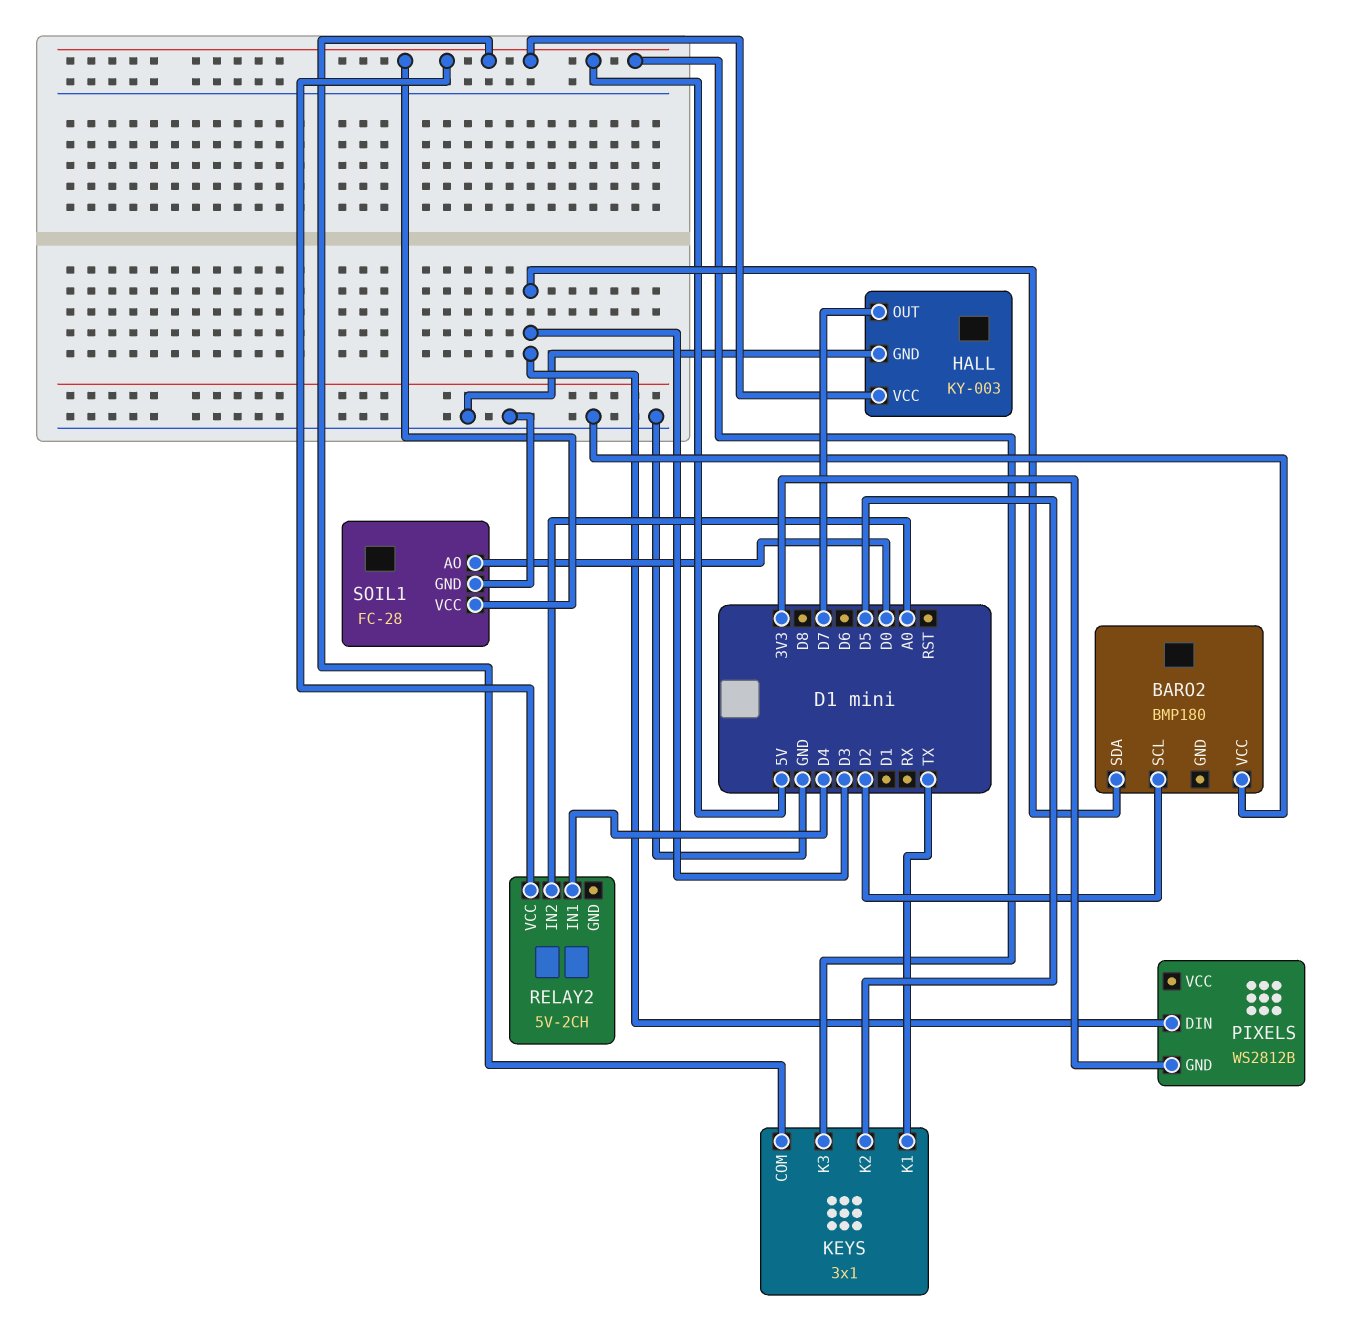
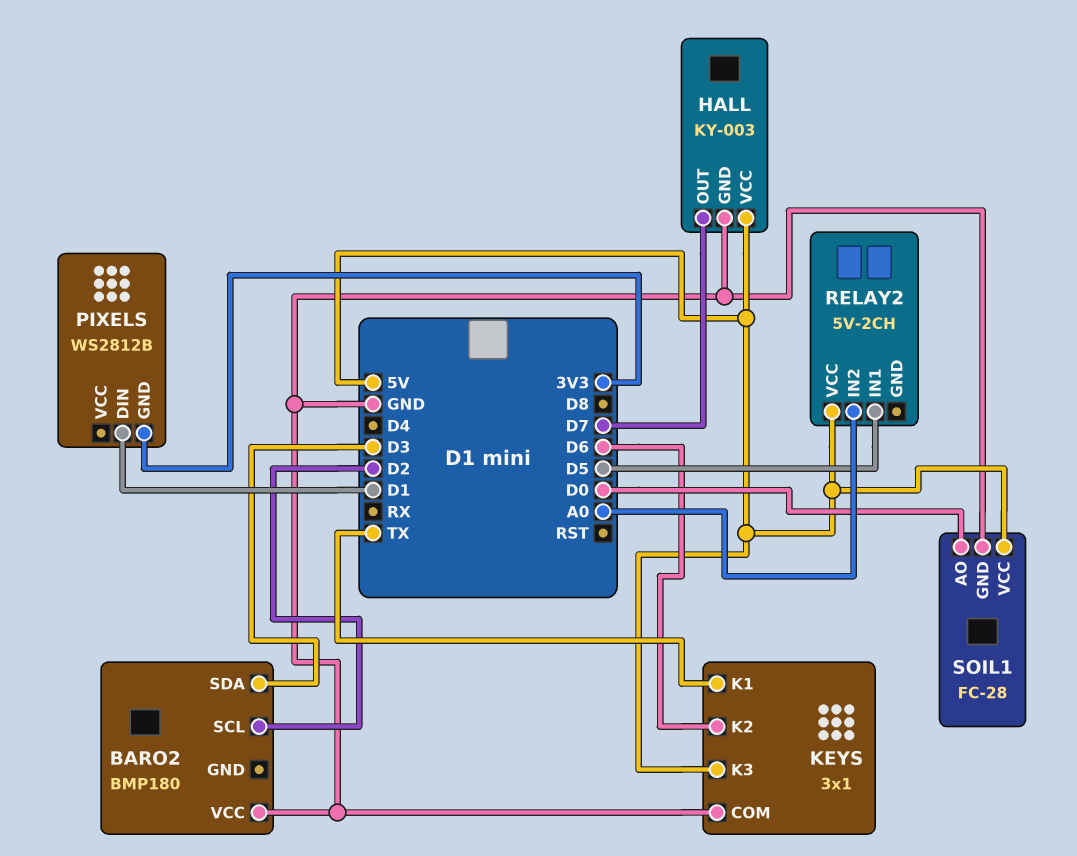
KEYS pin COM: 5V -> GND
KEYS pin K2: D5 -> D6
PIXELS pin DIN: D3 -> D1
RELAY2 pin IN1: D4 -> D5

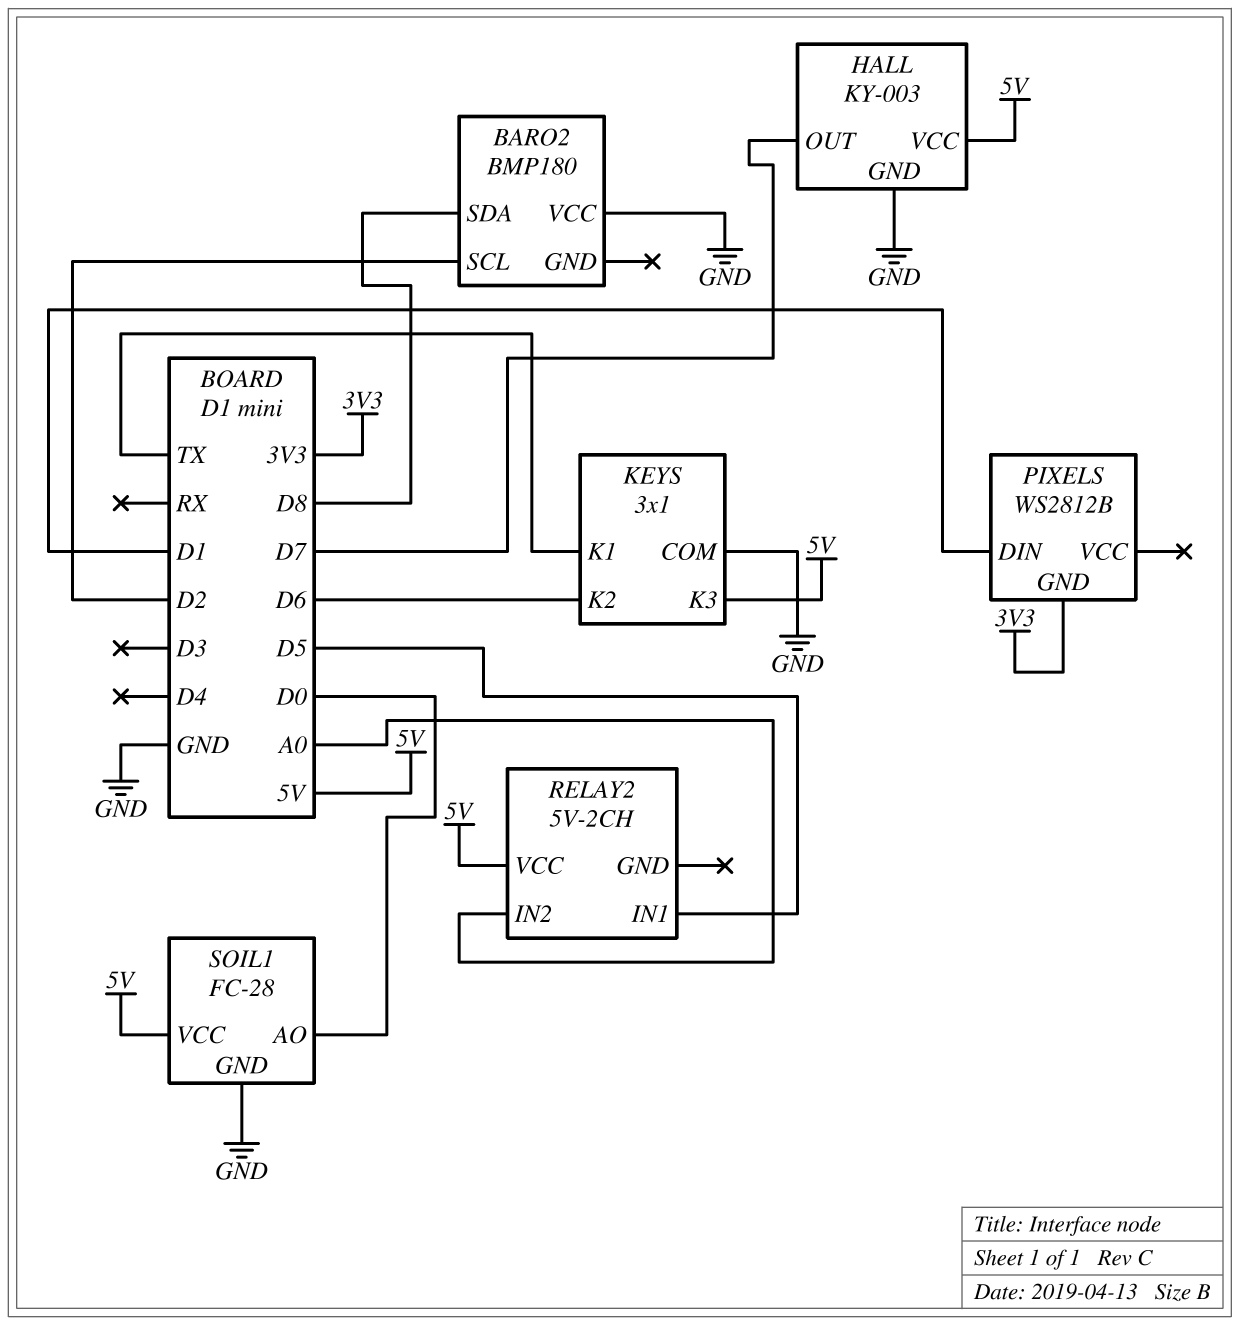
BARO2 pin SDA: D3 -> D8

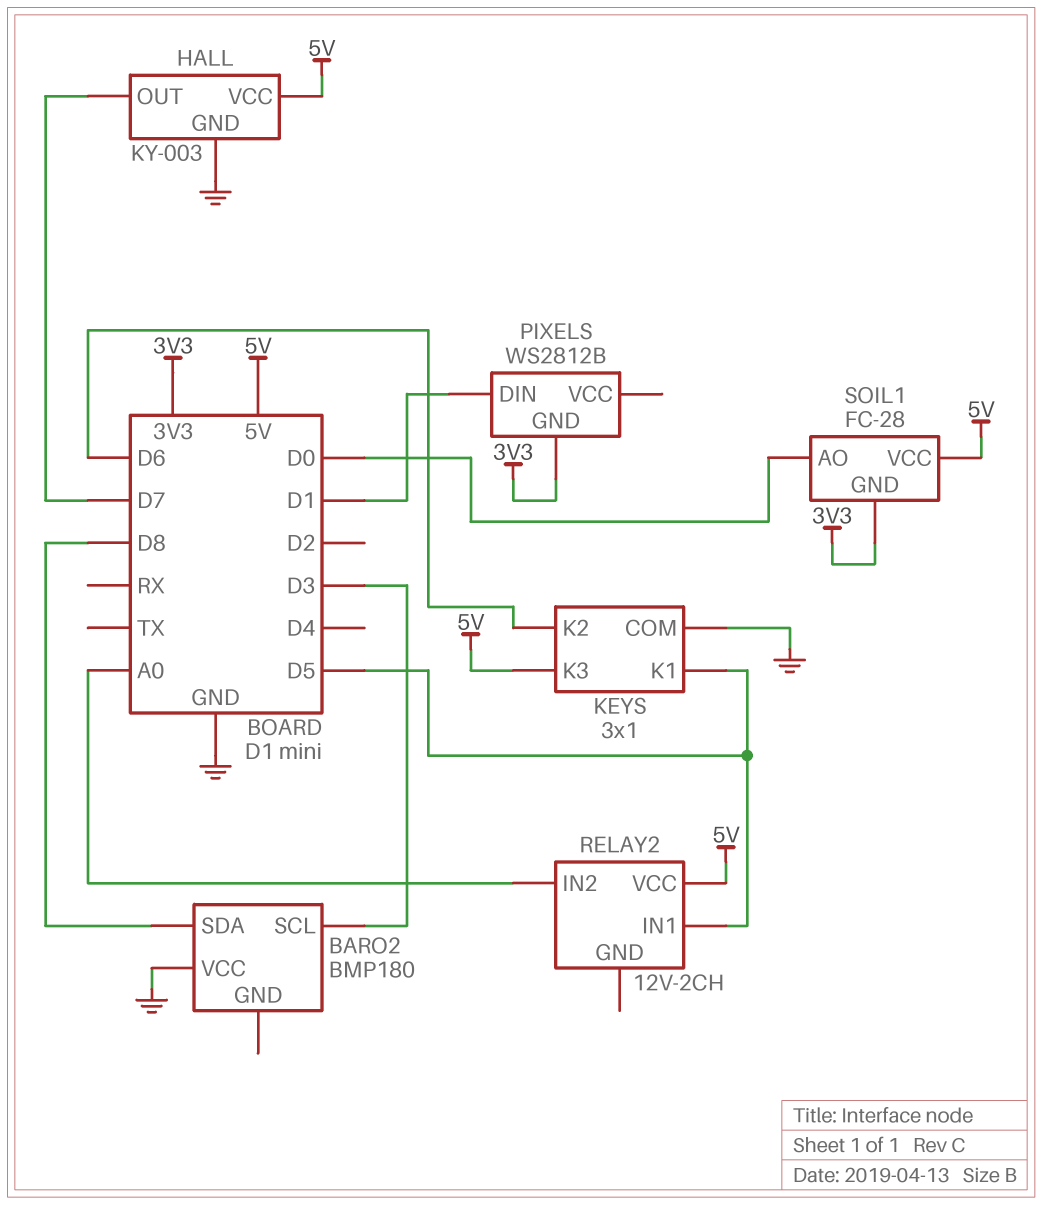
BARO2 pin SCL: D2 -> D3
KEYS pin K1: TX -> D5
RELAY2: 5V-2CH -> 12V-2CH
SOIL1 pin GND: GND -> 3V3

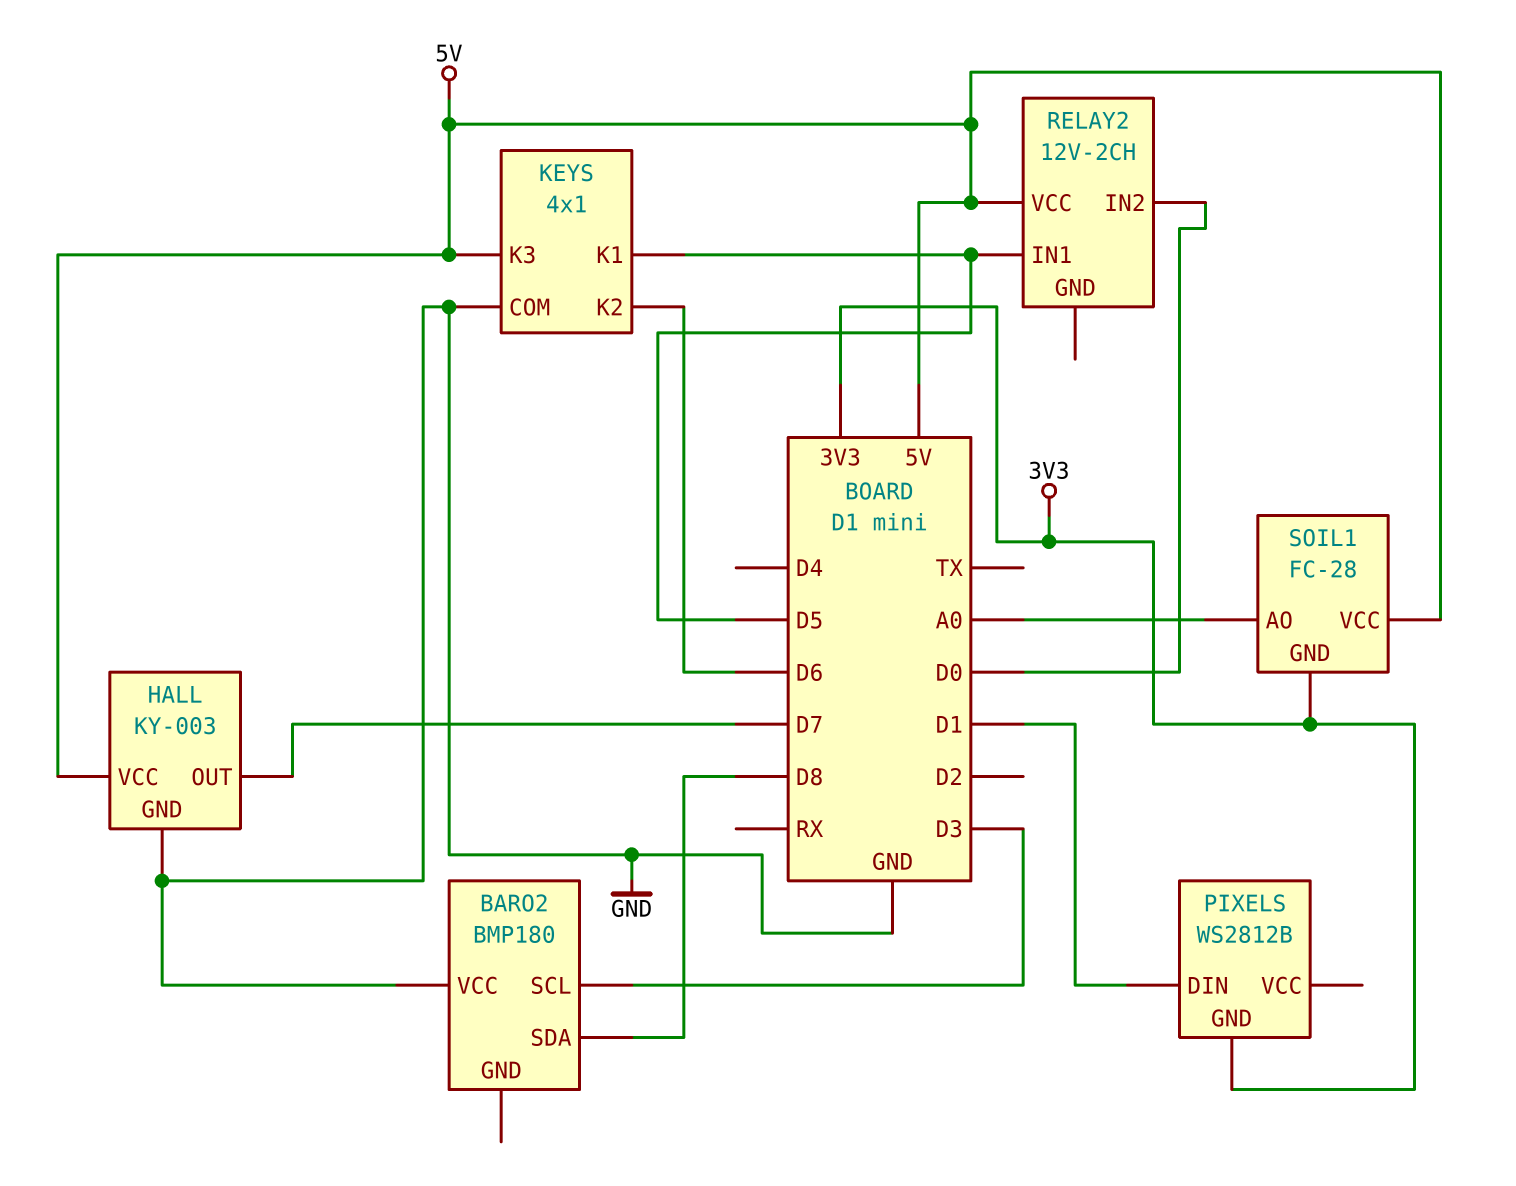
KEYS: 3x1 -> 4x1
RELAY2 pin IN2: A0 -> D0
SOIL1 pin AO: D0 -> A0

